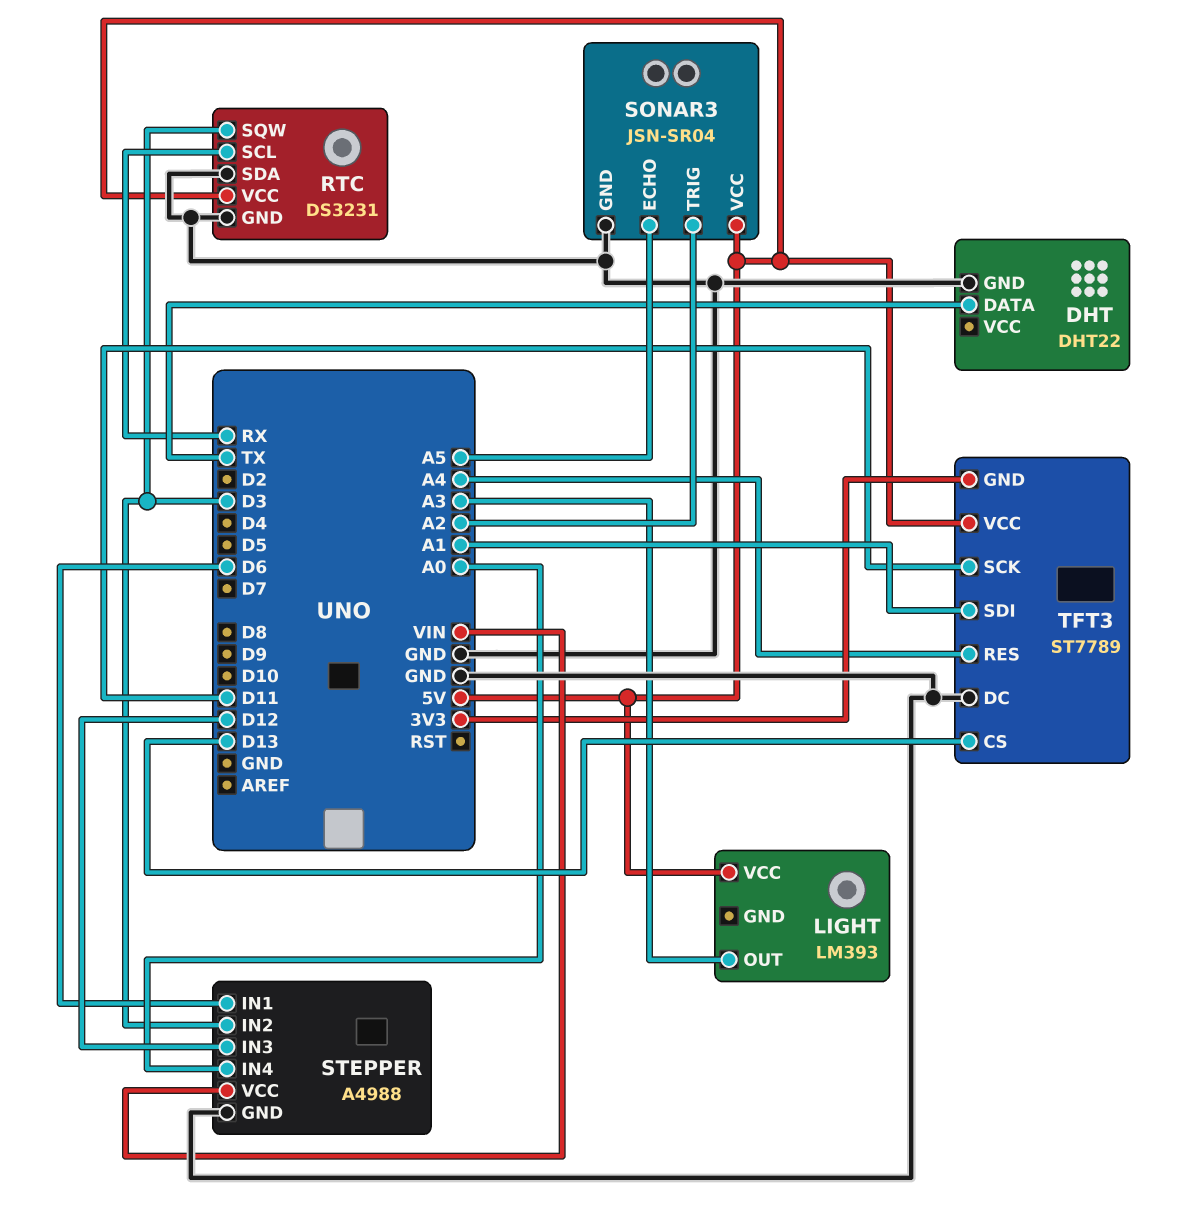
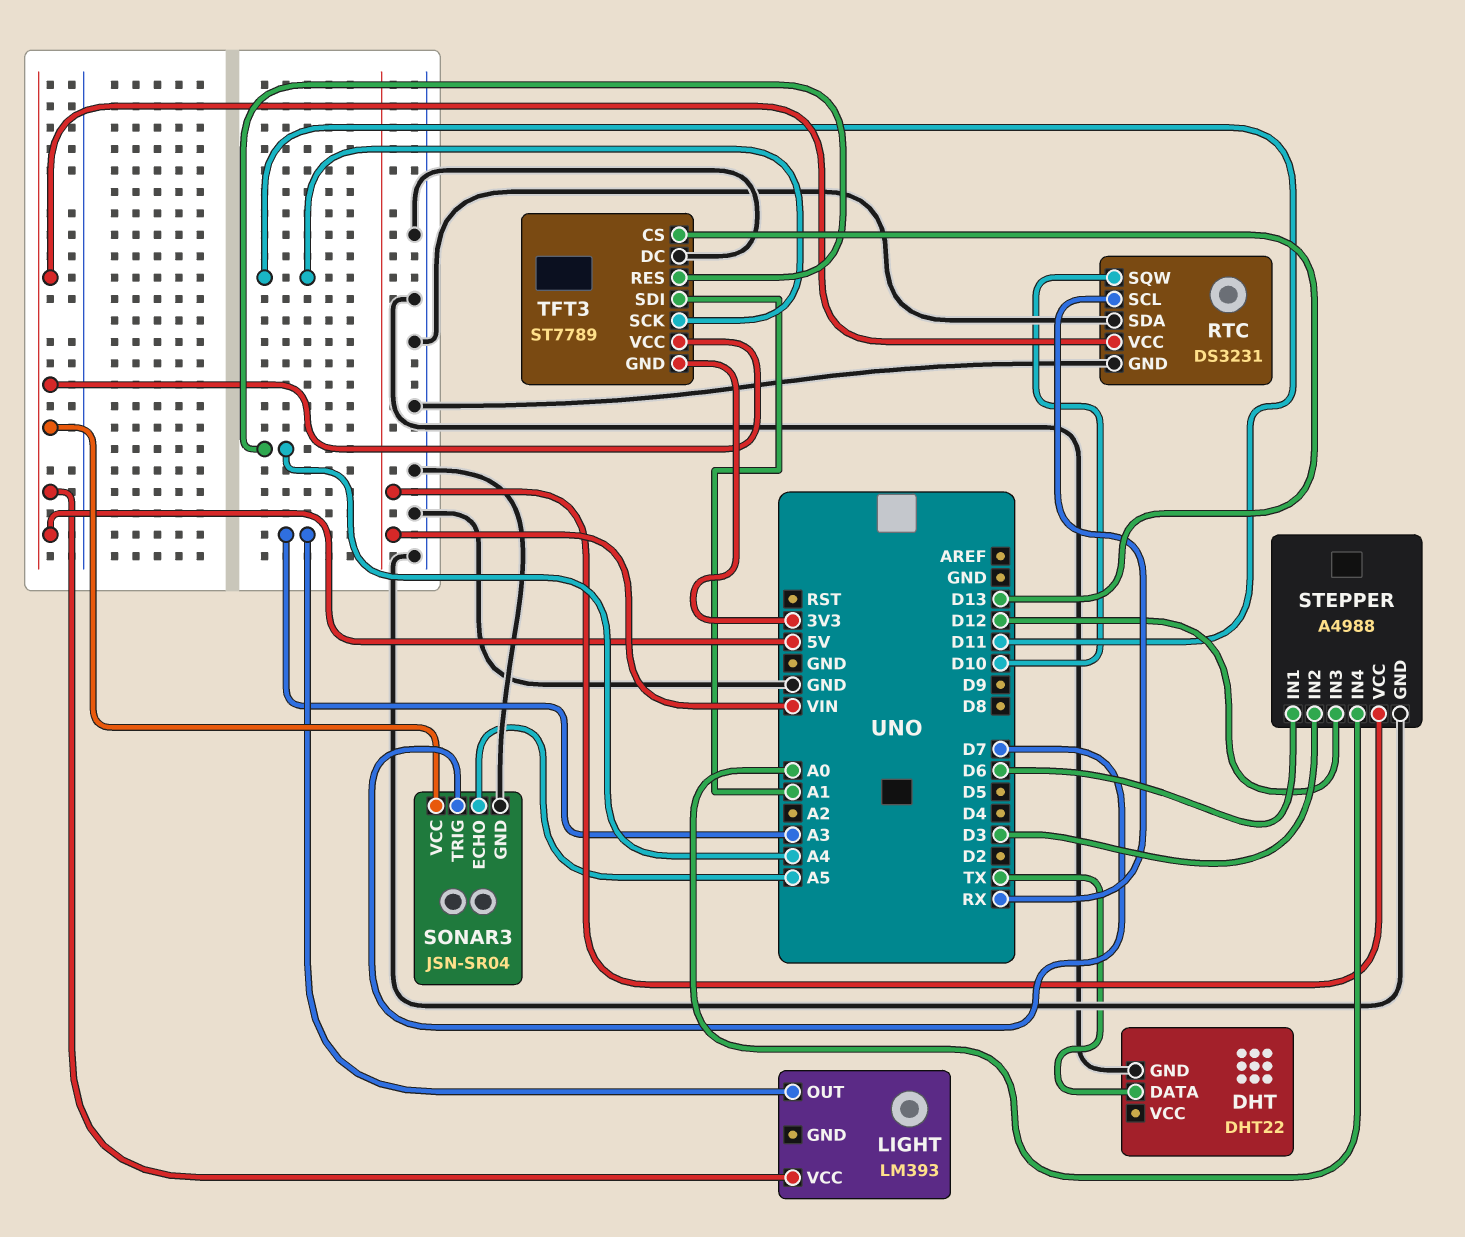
RTC pin SQW: D3 -> D10
SONAR3 pin TRIG: A2 -> D7

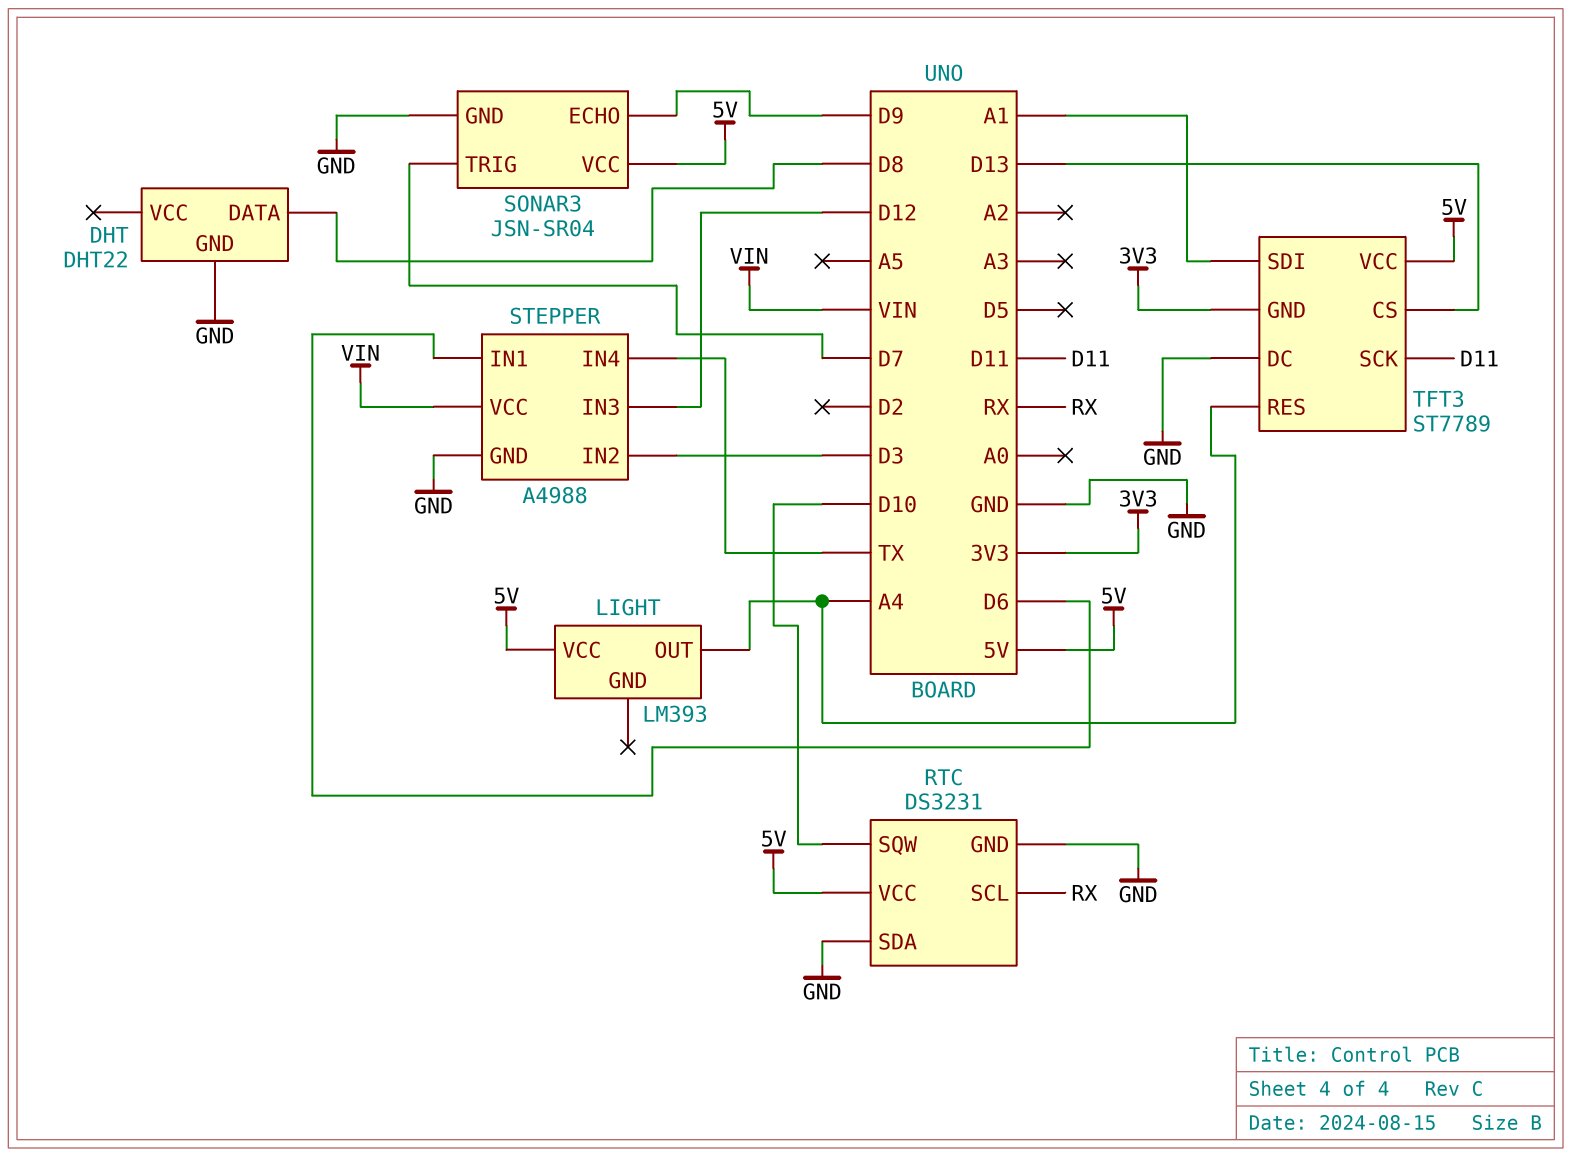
DHT pin DATA: TX -> D8
LIGHT pin OUT: A3 -> A4
SONAR3 pin ECHO: A5 -> D9
STEPPER pin IN4: A0 -> TX

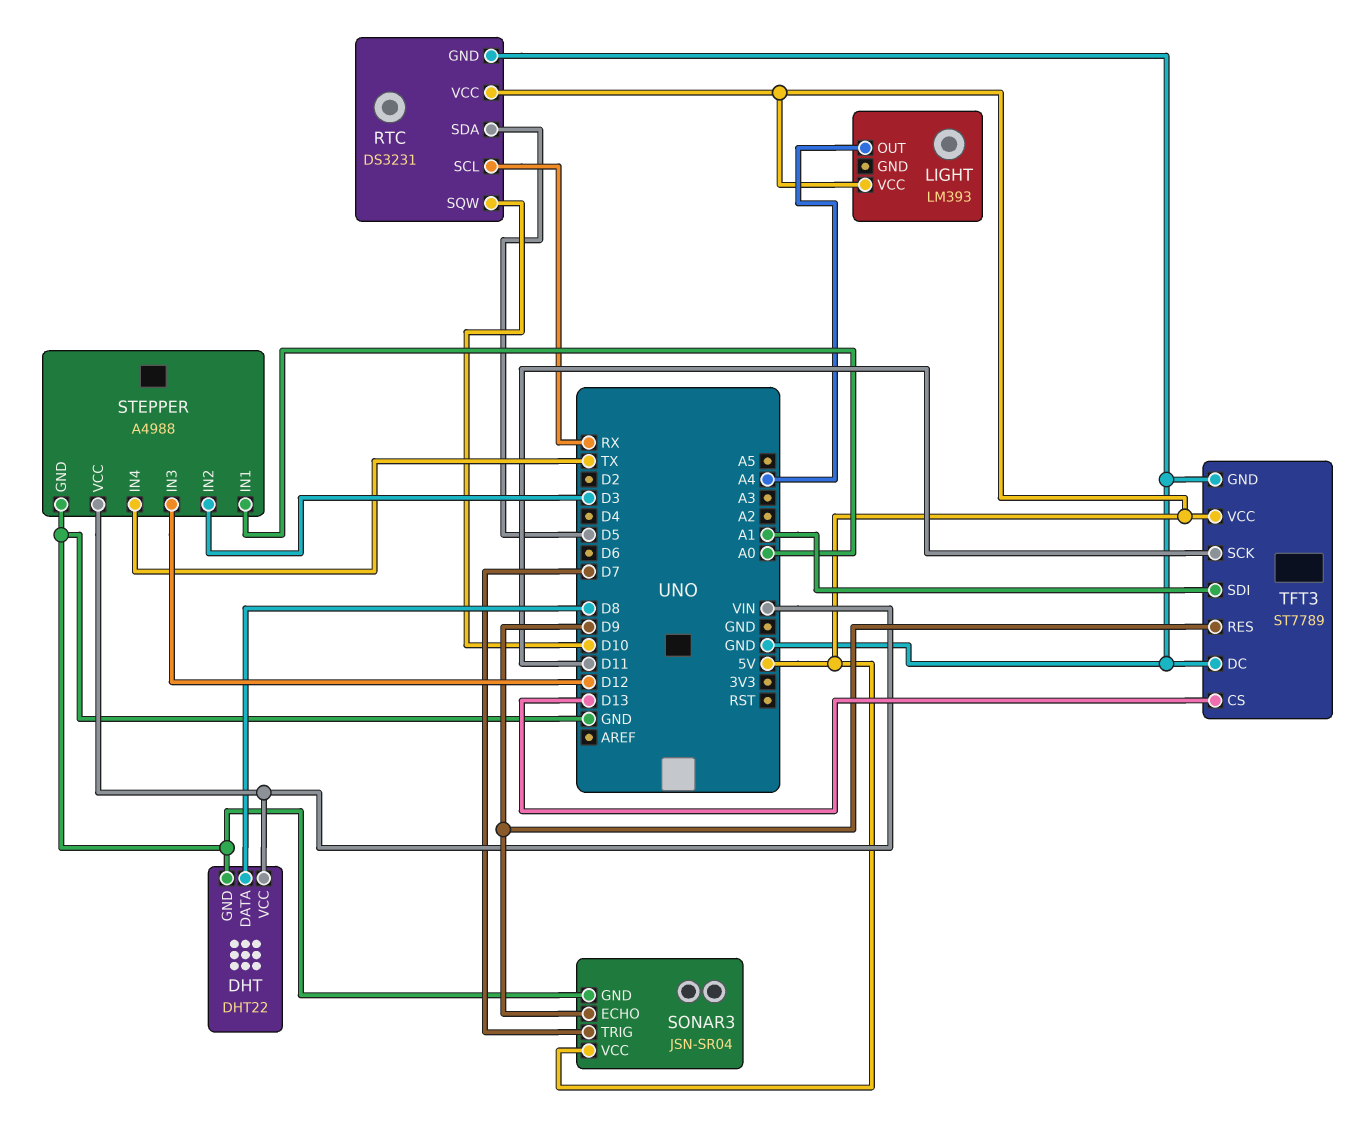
DHT pin VCC: none -> VIN
RTC pin SDA: GND -> D5
STEPPER pin IN1: D6 -> A0
TFT3 pin GND: 3V3 -> GND
TFT3 pin RES: A4 -> D9

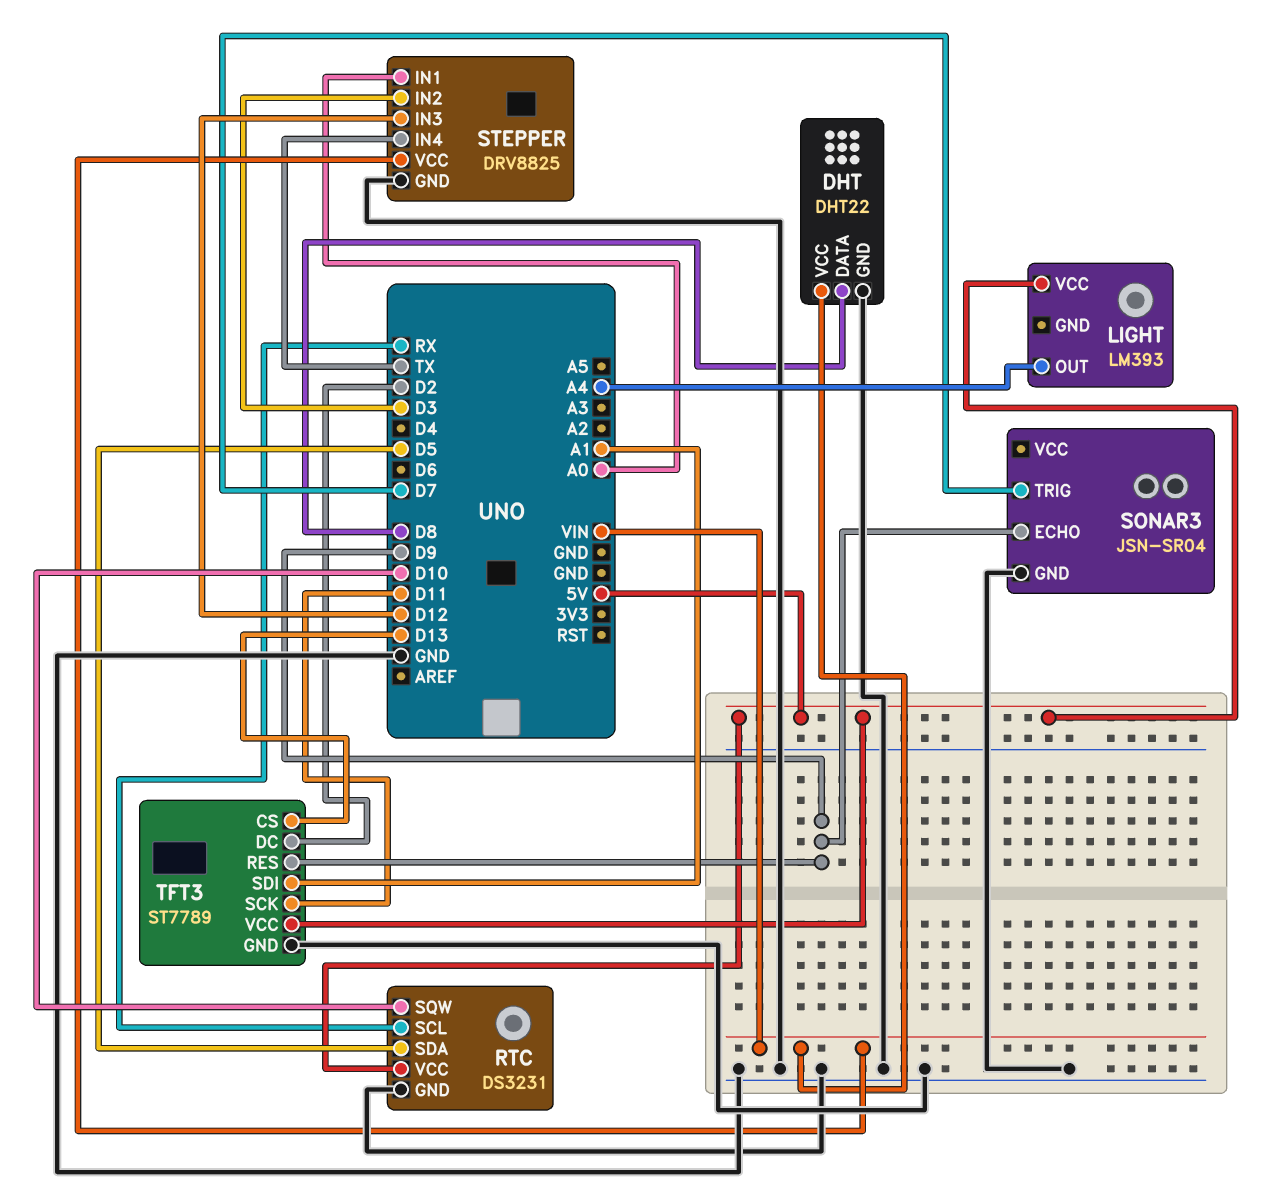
SONAR3 pin VCC: 5V -> none
STEPPER: A4988 -> DRV8825
TFT3 pin DC: GND -> D2

